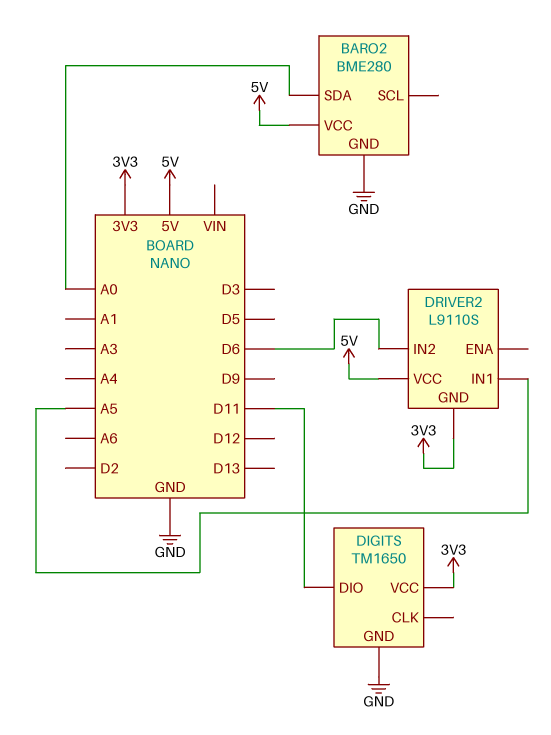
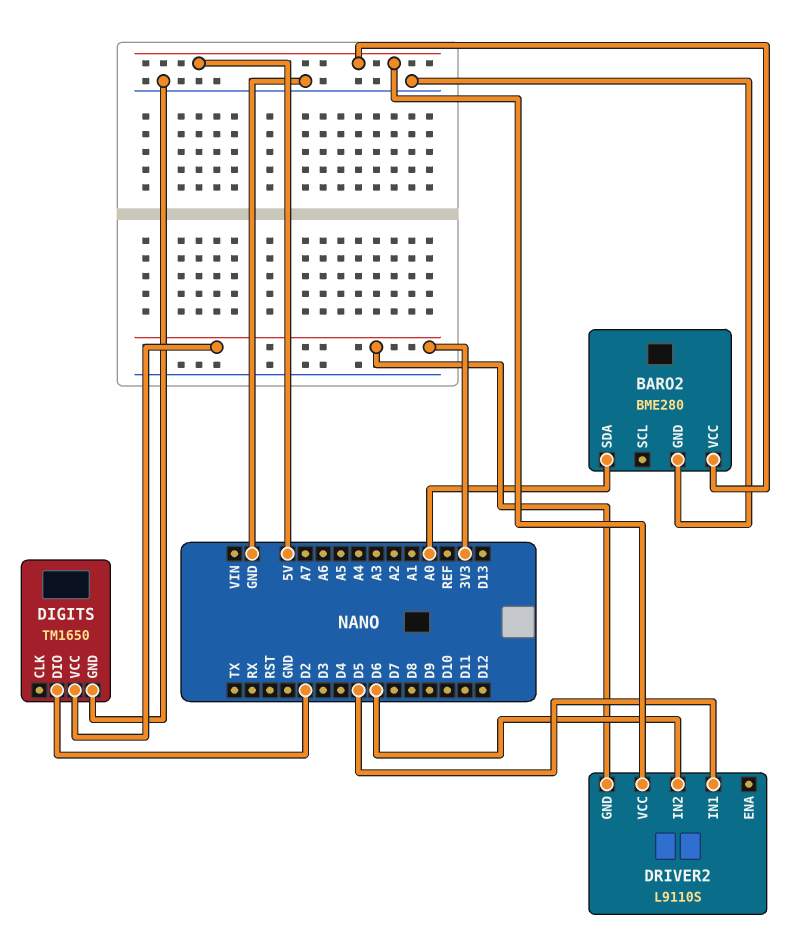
DIGITS pin DIO: D11 -> D2
DRIVER2 pin IN1: A5 -> D5

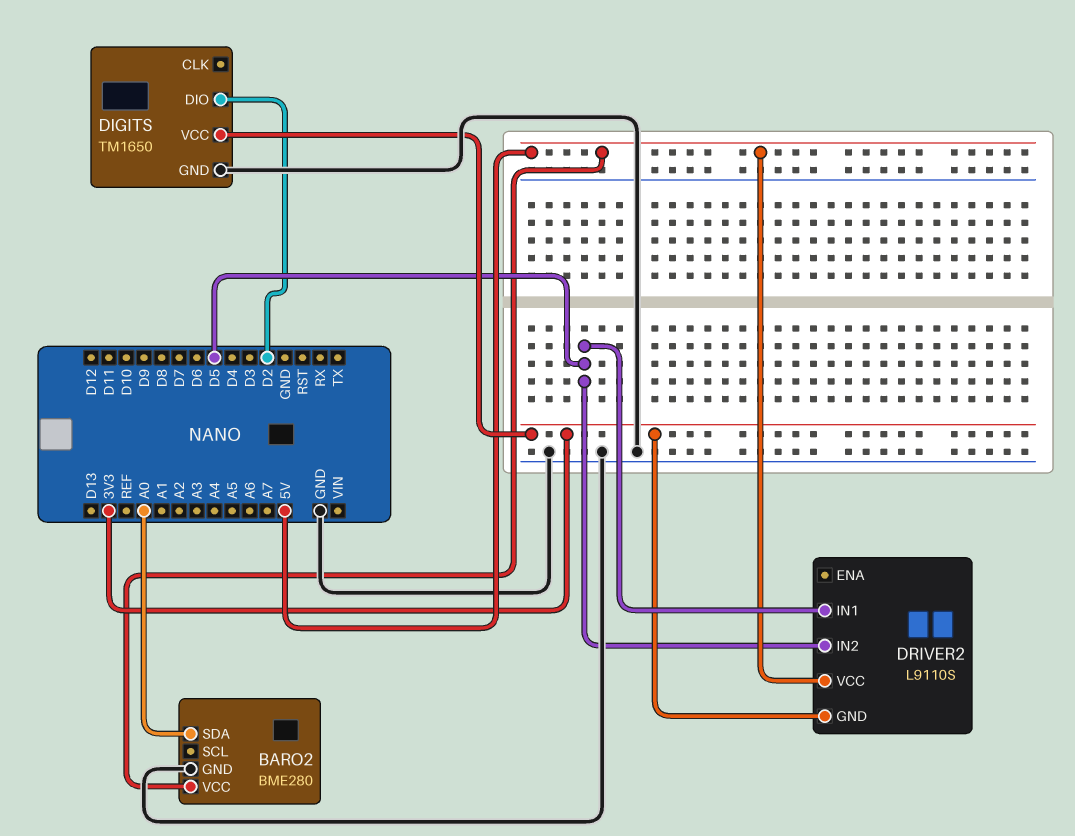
DRIVER2 pin IN2: D6 -> D5

